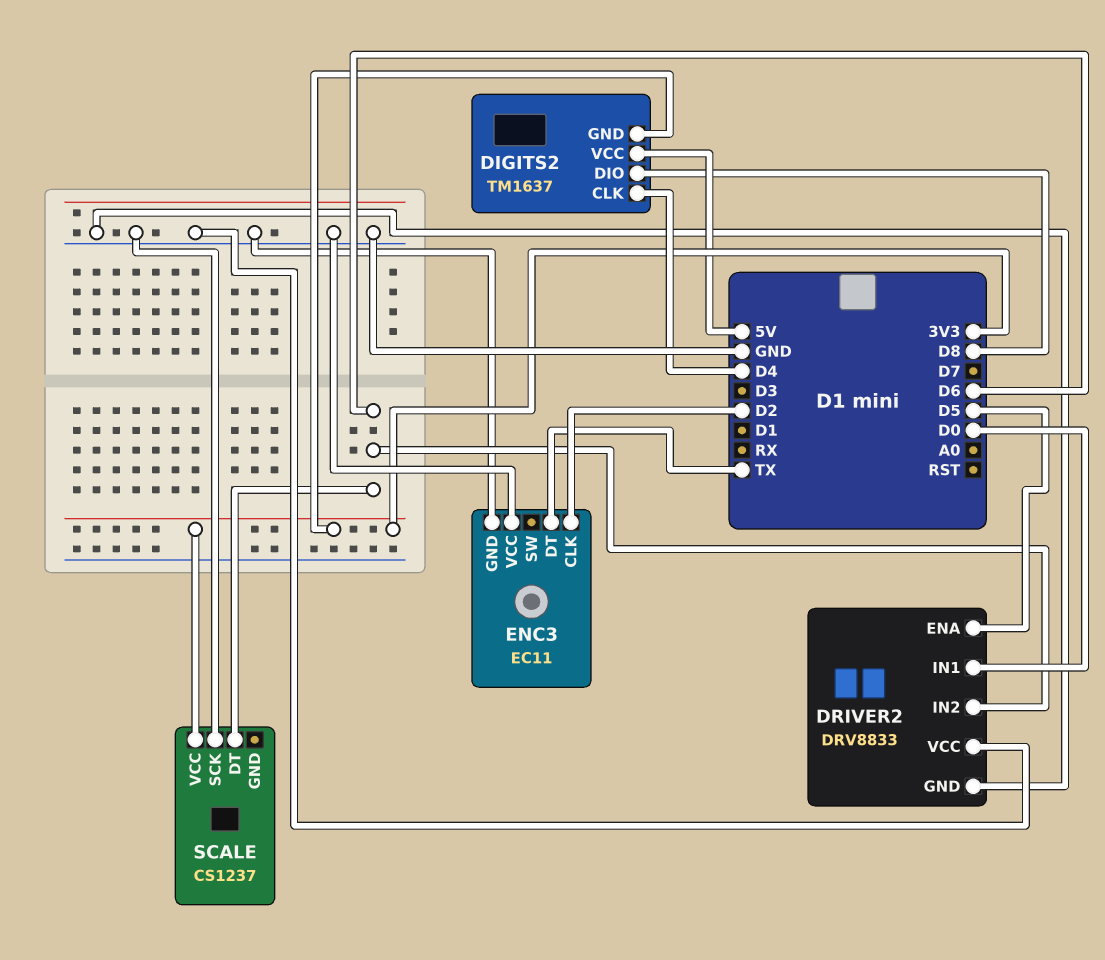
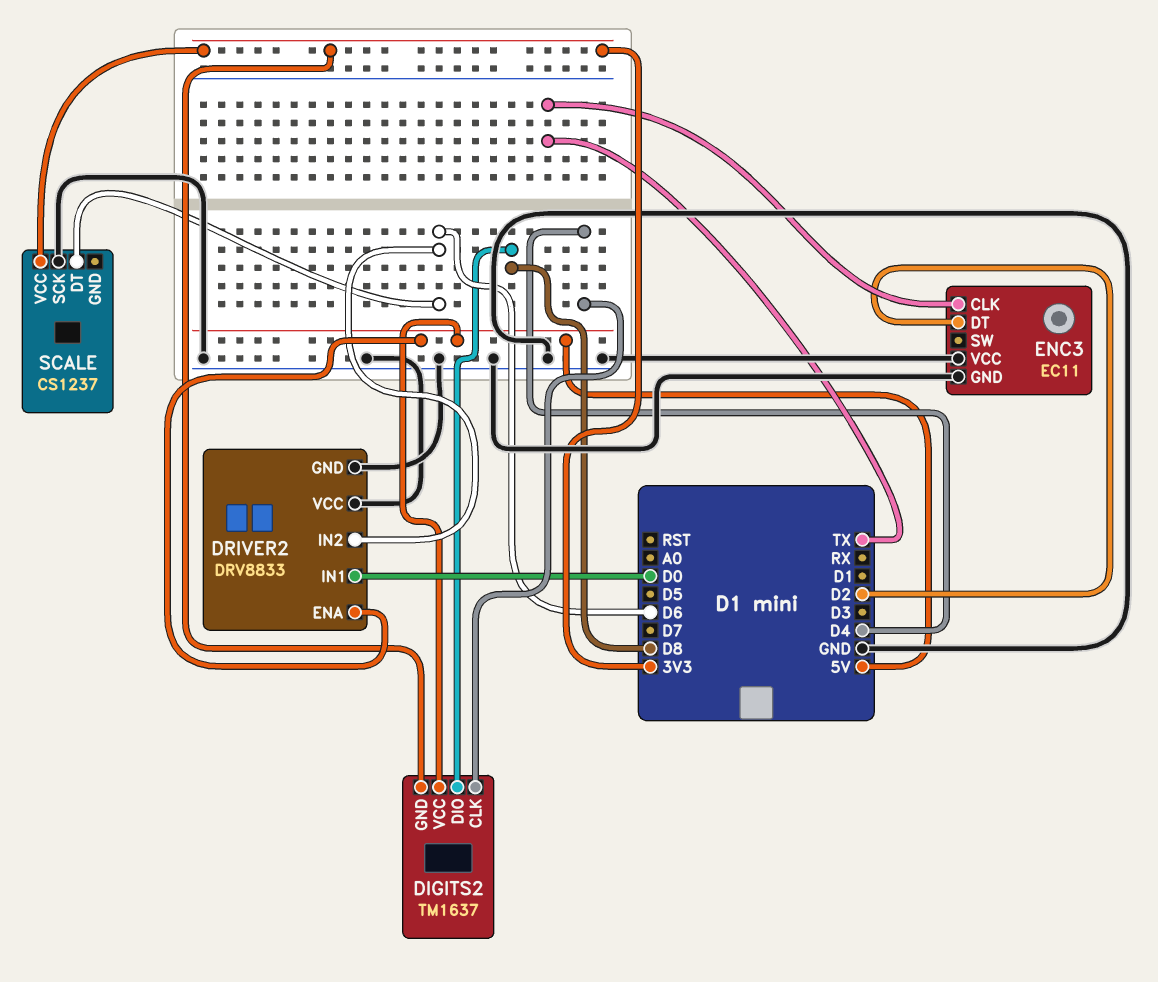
DRIVER2 pin ENA: D5 -> 5V
ENC3 pin CLK: D2 -> TX
ENC3 pin DT: TX -> D2

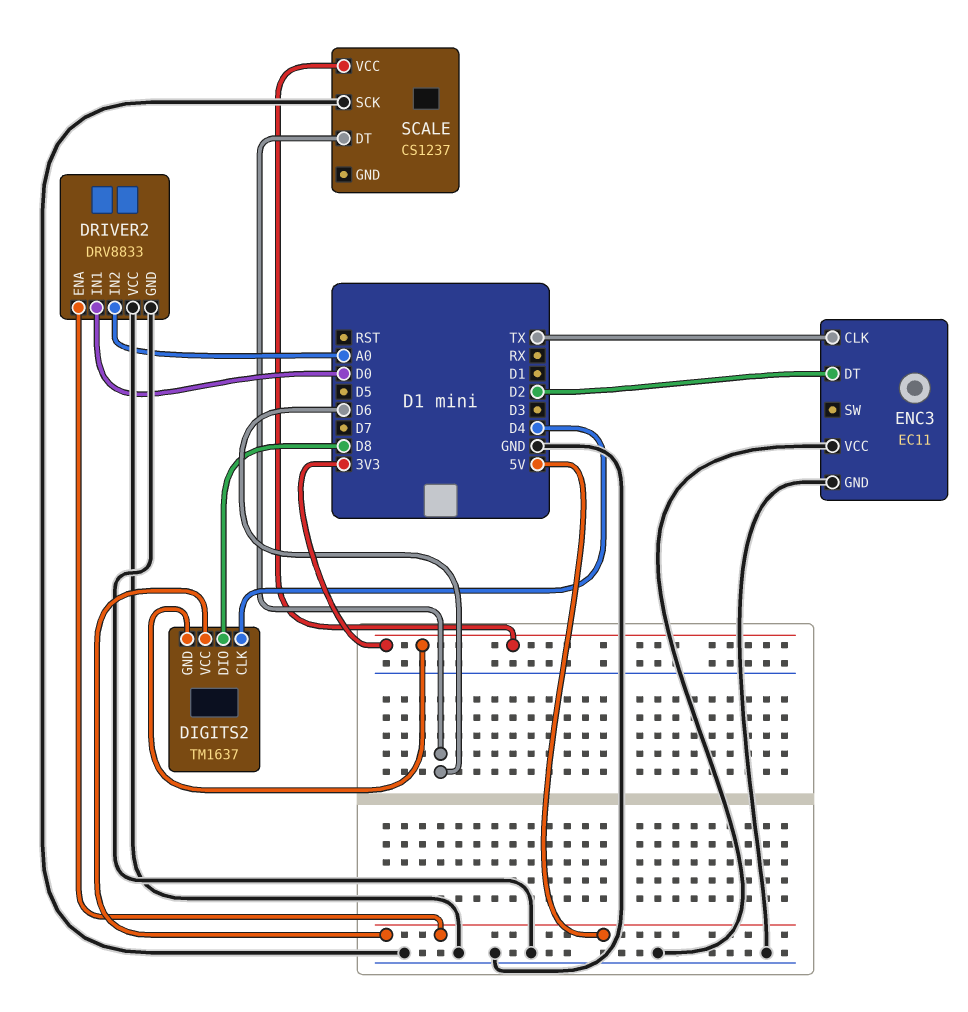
DRIVER2 pin IN2: D6 -> A0

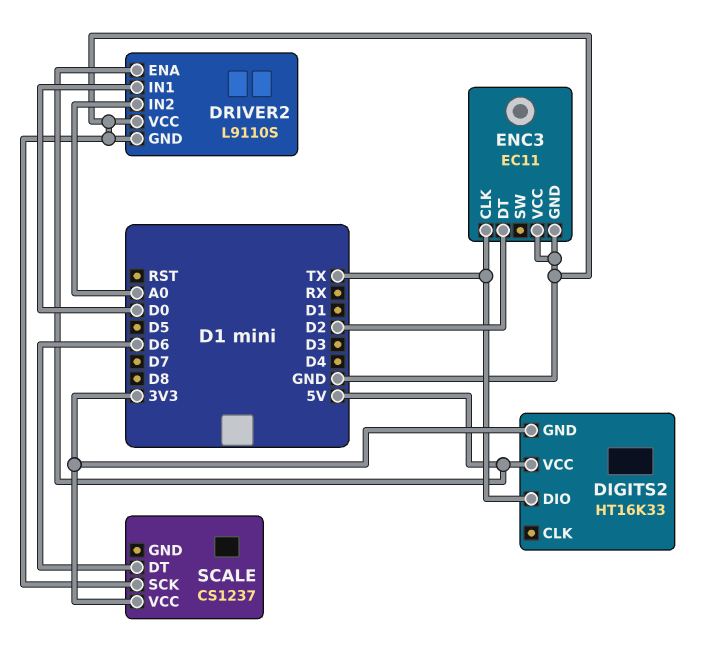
DIGITS2: TM1637 -> HT16K33
DIGITS2 pin CLK: D4 -> none
DIGITS2 pin DIO: D8 -> TX
DRIVER2: DRV8833 -> L9110S

